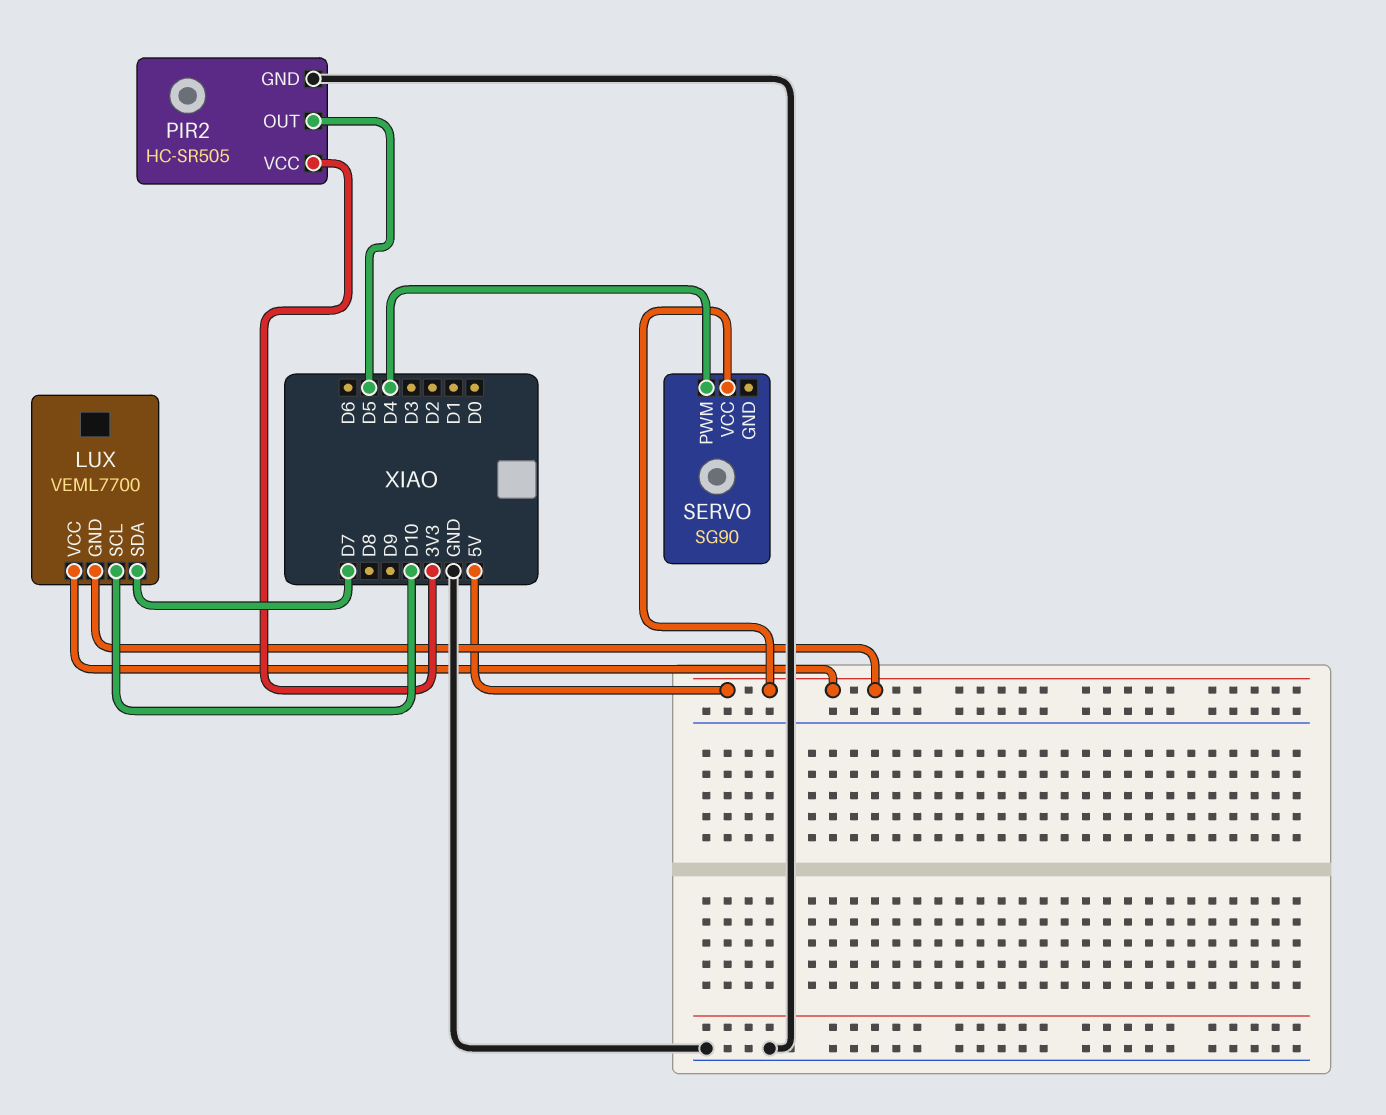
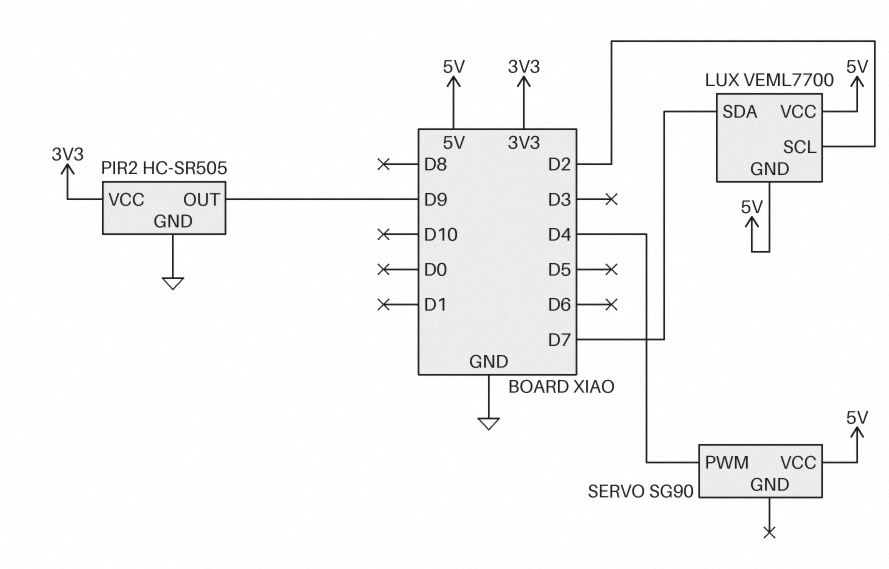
LUX pin SCL: D10 -> D2
PIR2 pin OUT: D5 -> D9

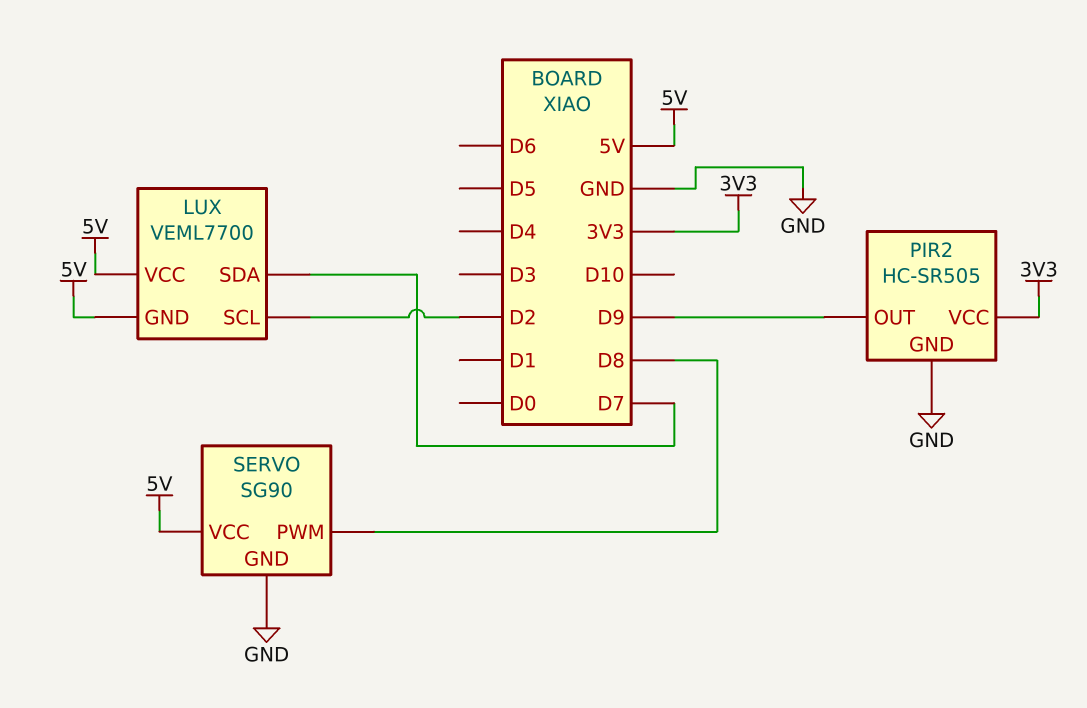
SERVO pin GND: none -> GND
SERVO pin PWM: D4 -> D8

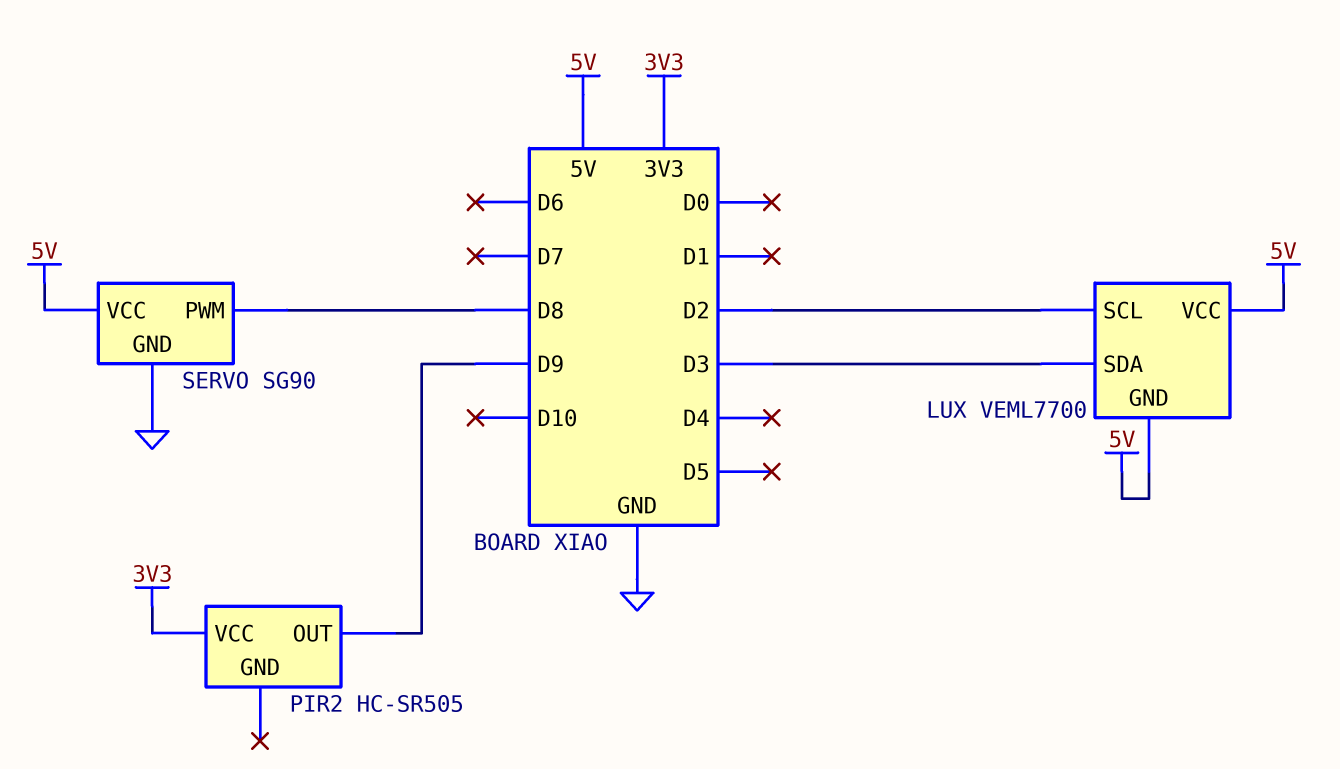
LUX pin SDA: D7 -> D3
PIR2 pin GND: GND -> none

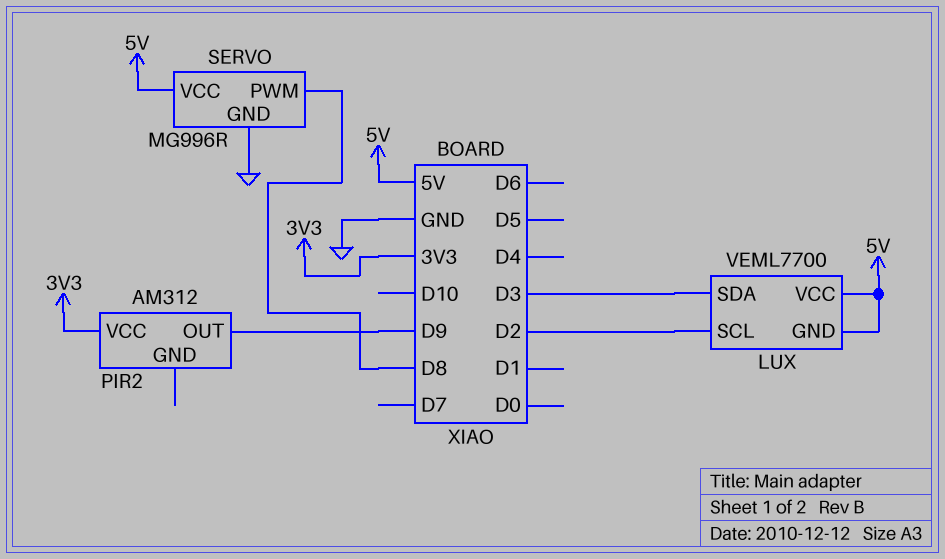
PIR2: HC-SR505 -> AM312
SERVO: SG90 -> MG996R

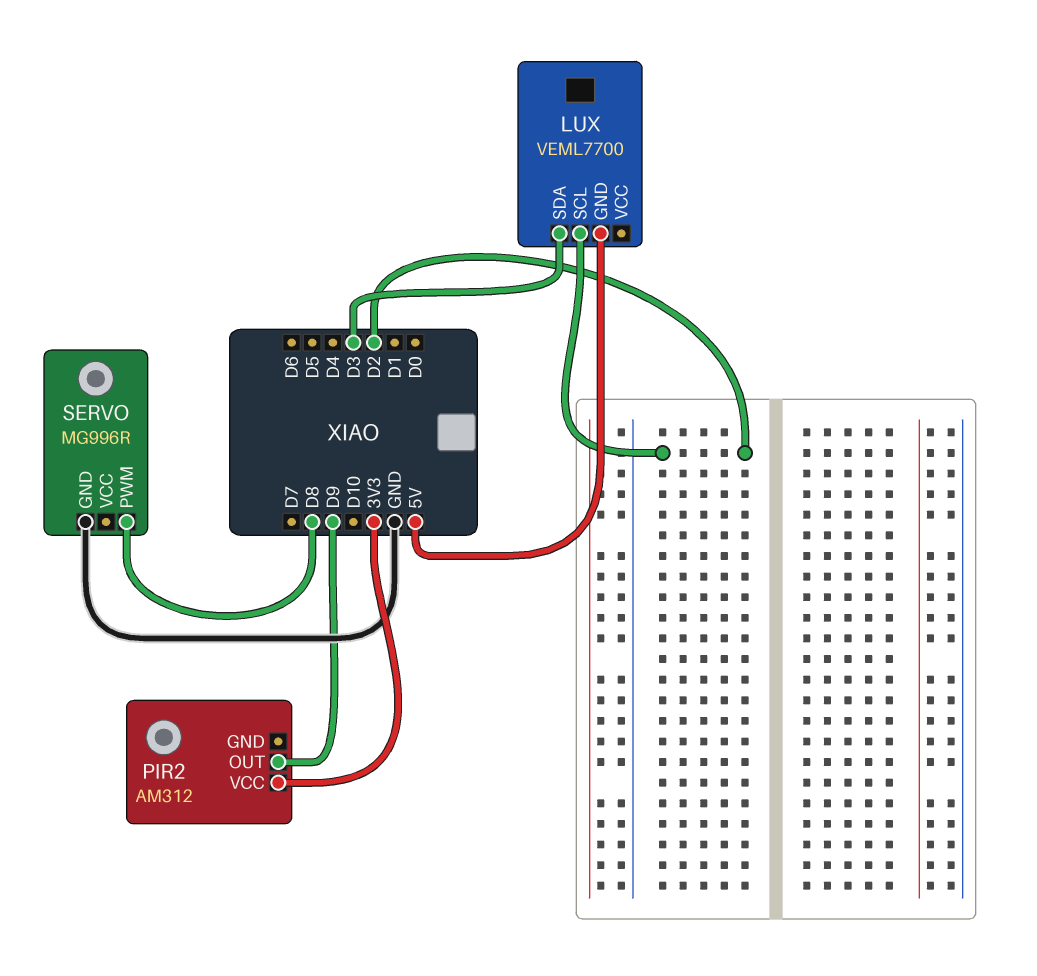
LUX pin VCC: 5V -> none
SERVO pin VCC: 5V -> none

